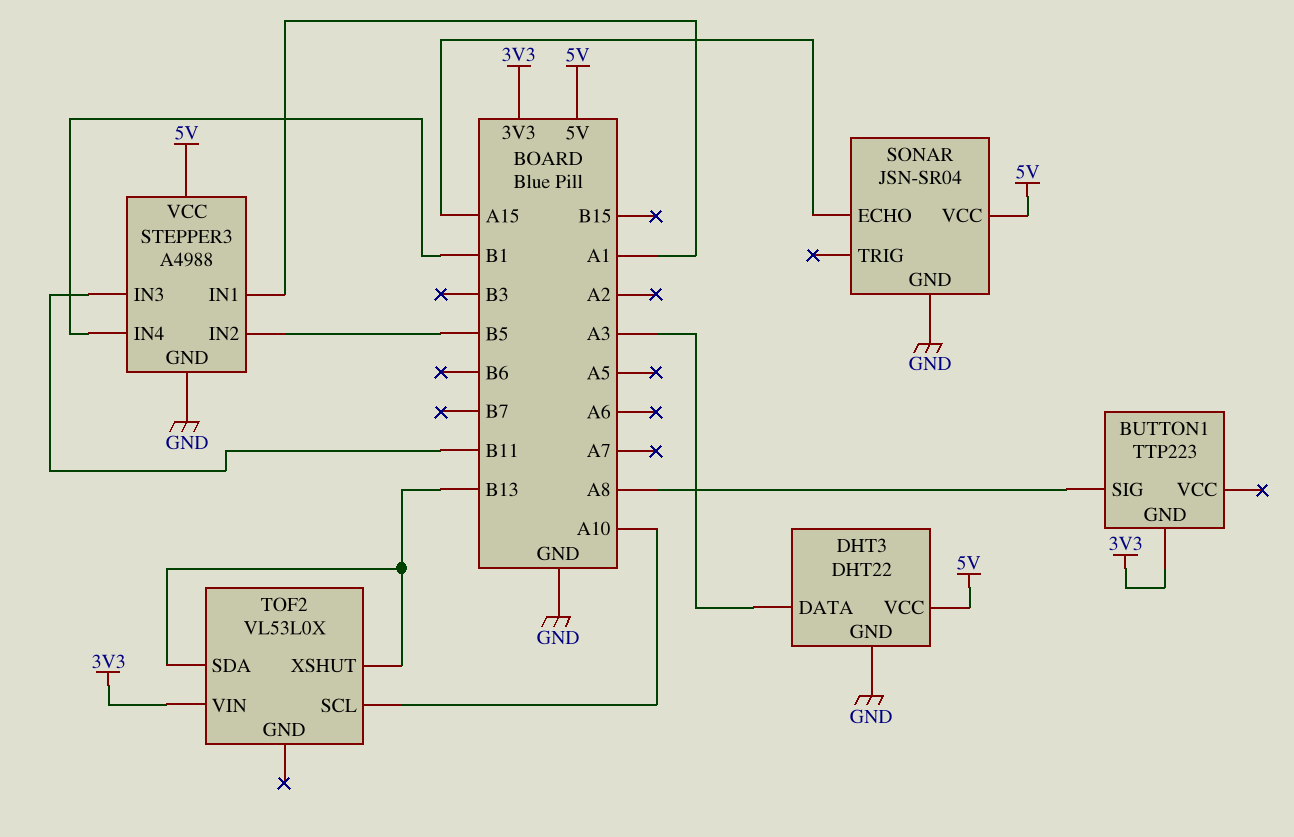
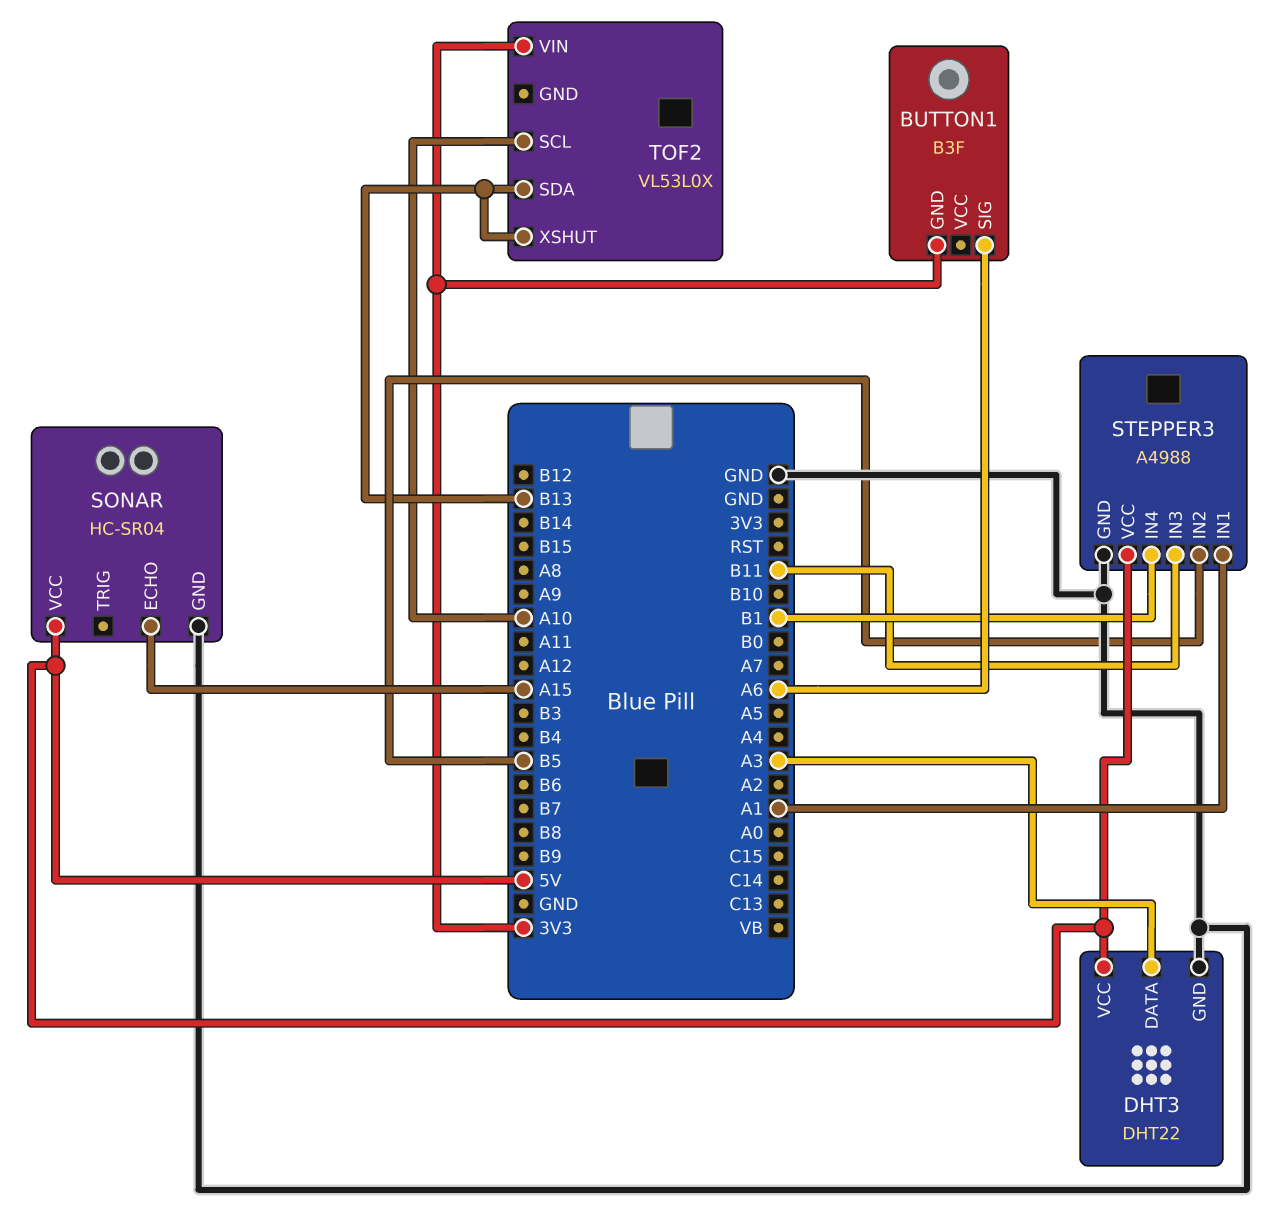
BUTTON1: TTP223 -> B3F
BUTTON1 pin SIG: A8 -> A6
SONAR: JSN-SR04 -> HC-SR04

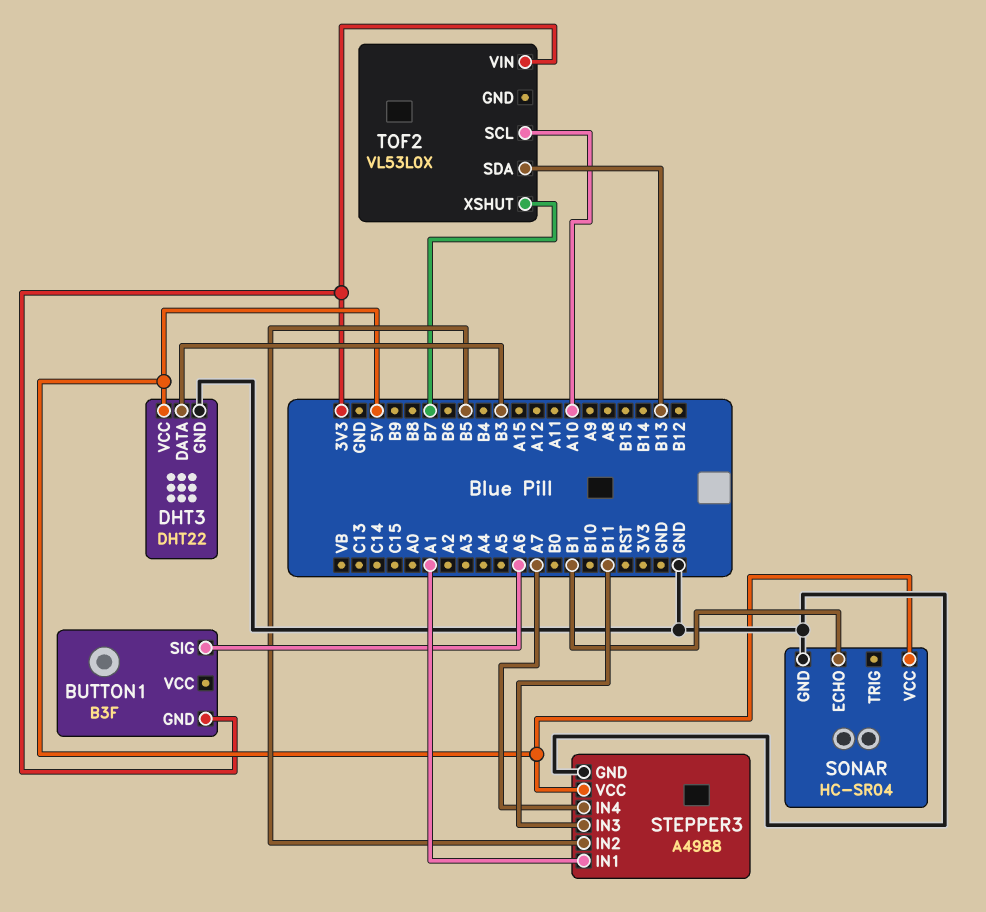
DHT3 pin DATA: A3 -> B3
SONAR pin ECHO: A15 -> B1
STEPPER3 pin IN4: B1 -> A7
TOF2 pin XSHUT: B13 -> B7

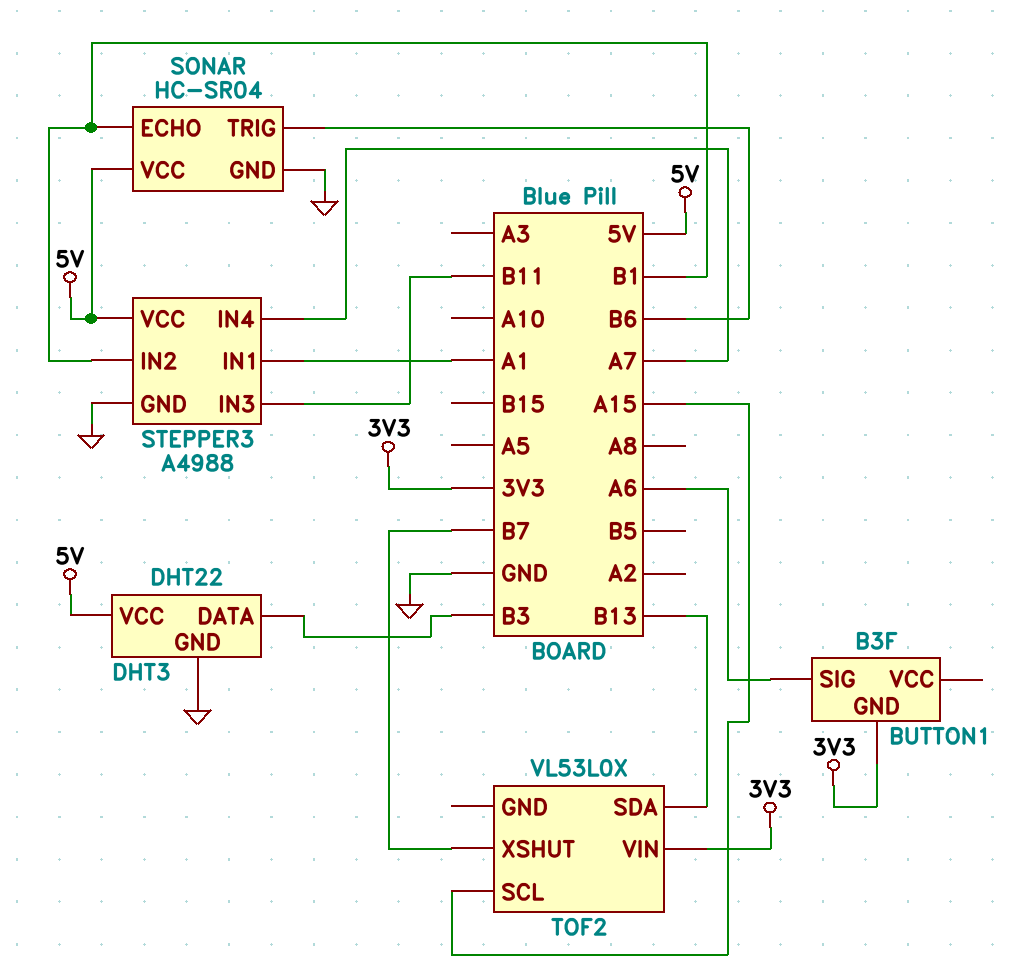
SONAR pin TRIG: none -> B6
STEPPER3 pin IN2: B5 -> B1
TOF2 pin SCL: A10 -> A15

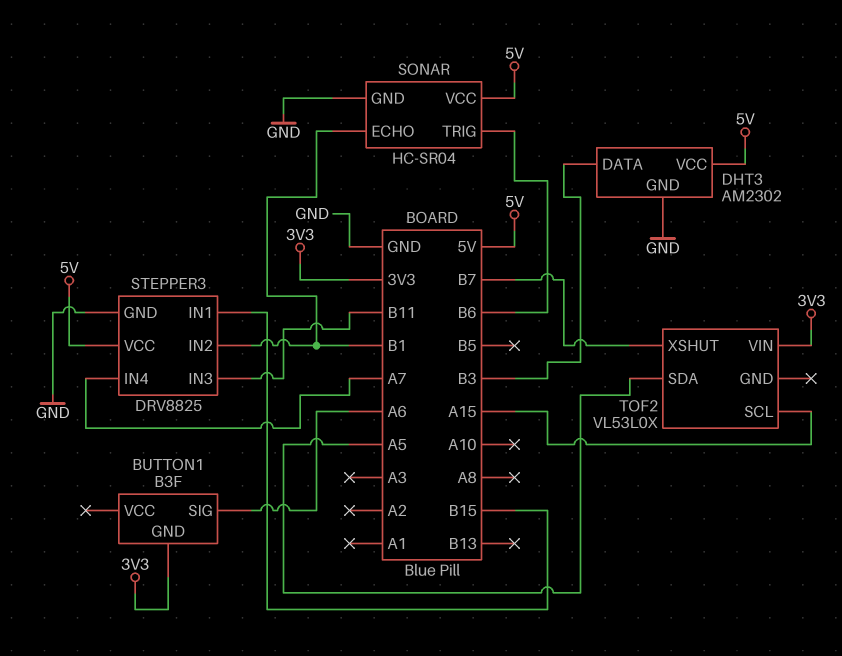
DHT3: DHT22 -> AM2302
STEPPER3: A4988 -> DRV8825
STEPPER3 pin IN1: A1 -> B15
TOF2 pin SDA: B13 -> A5

